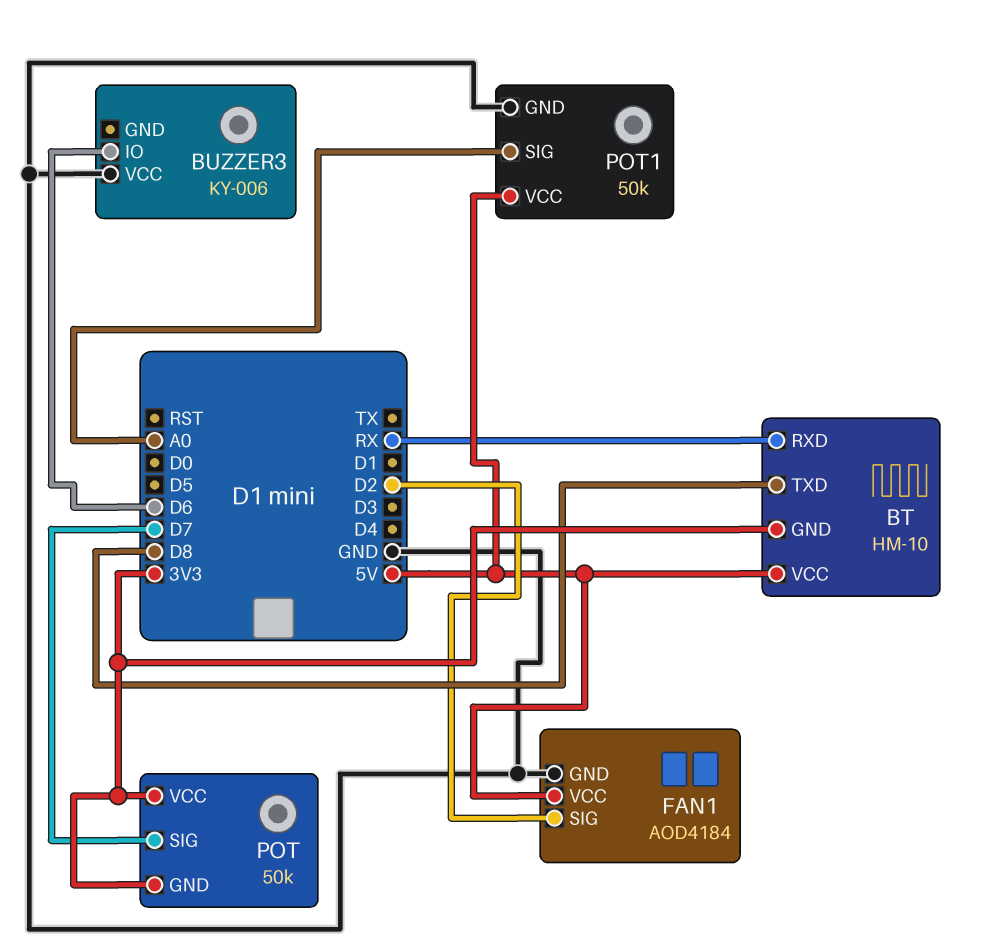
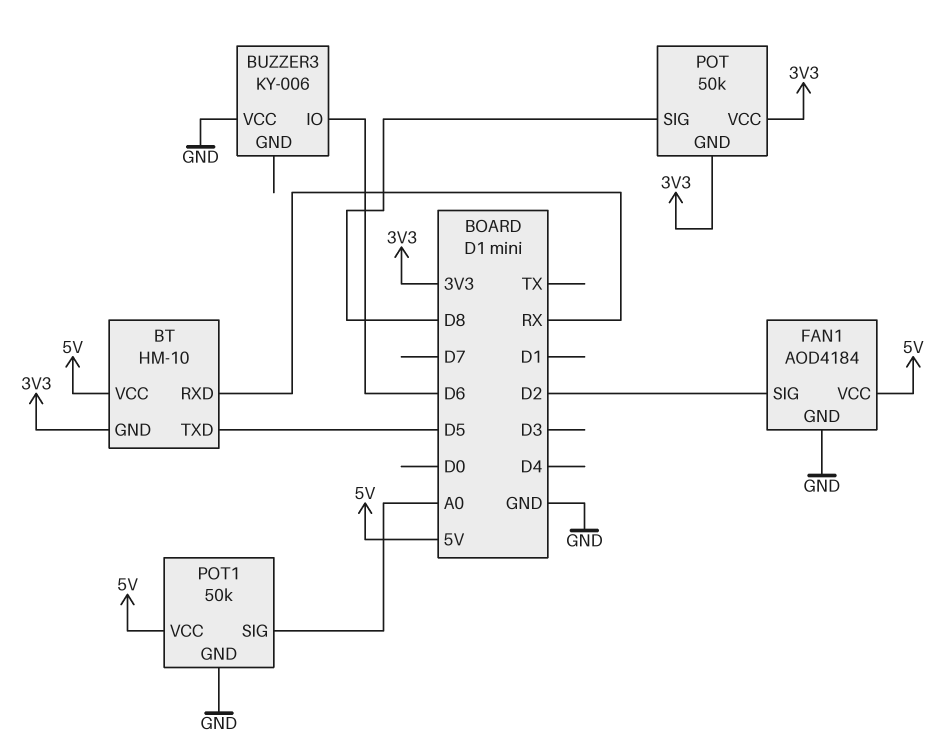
BT pin TXD: D8 -> D5
POT pin SIG: D7 -> D8

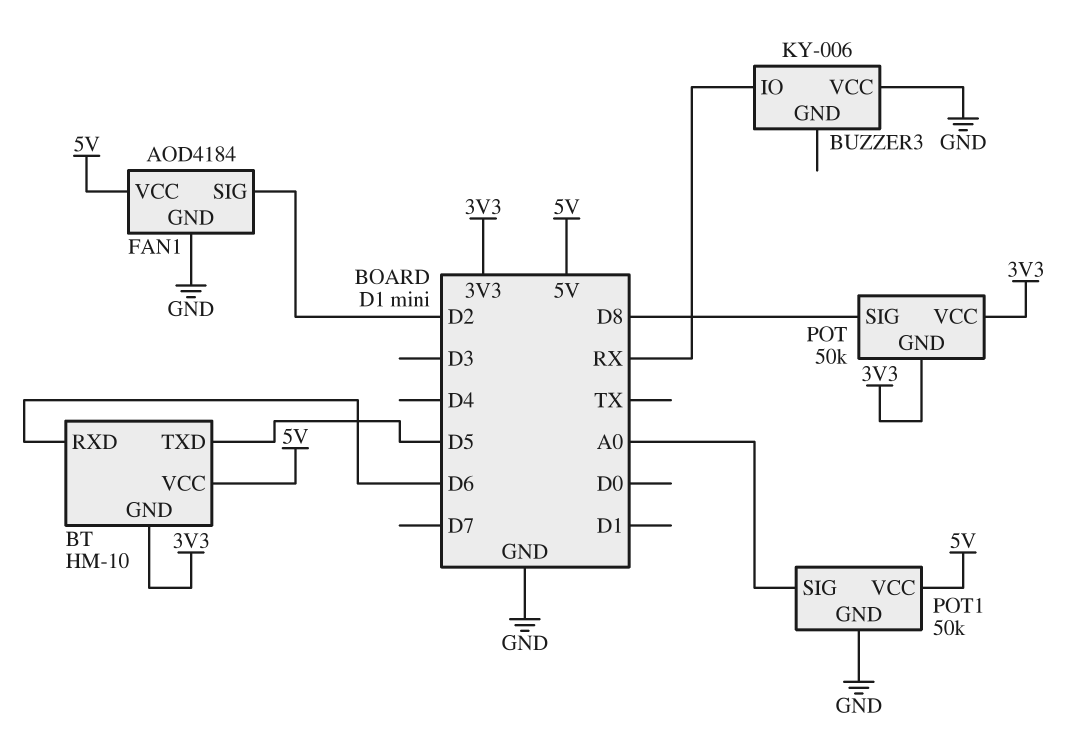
BT pin RXD: RX -> D6
BUZZER3 pin IO: D6 -> RX

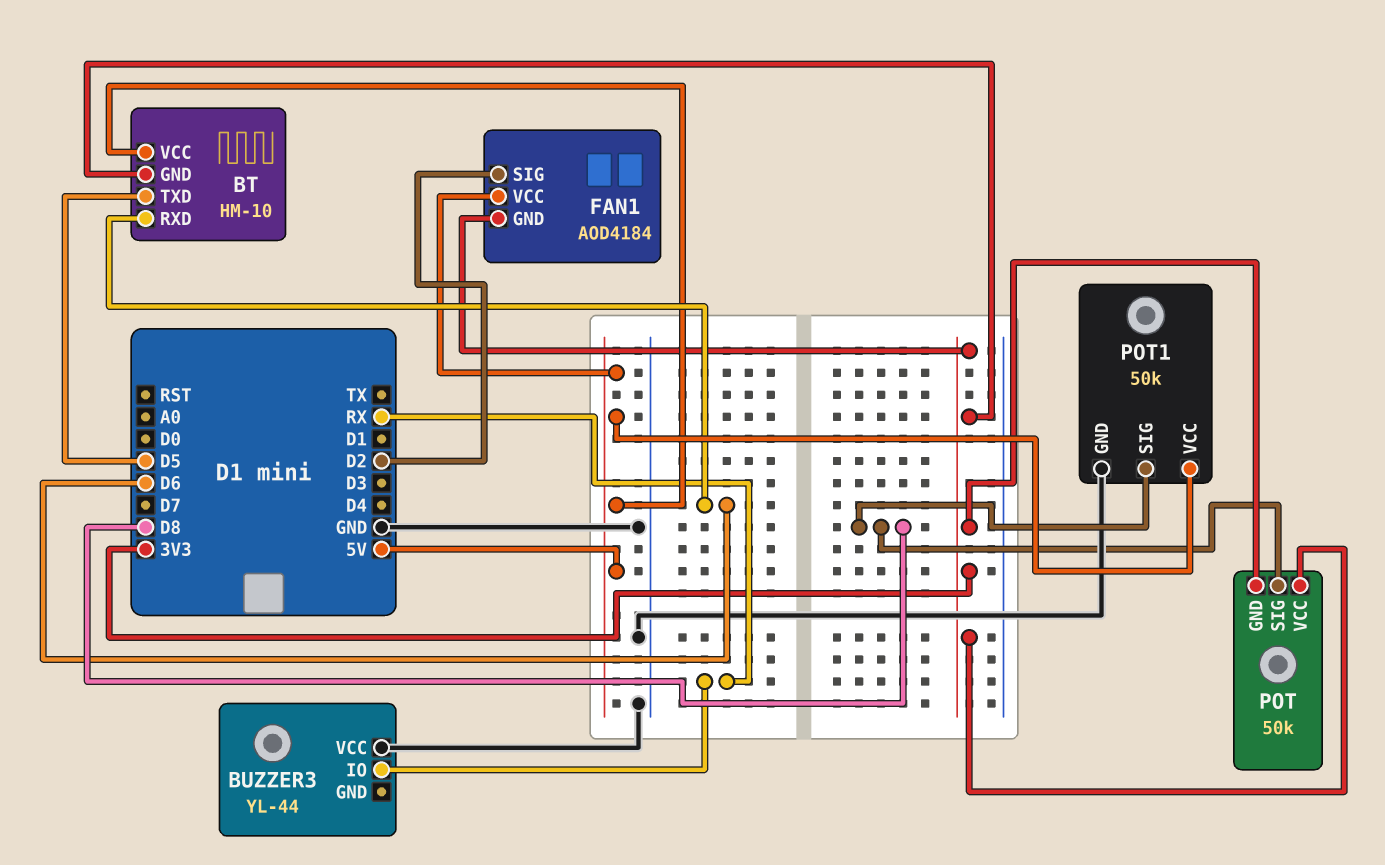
BUZZER3: KY-006 -> YL-44
FAN1 pin GND: GND -> 3V3
POT1 pin SIG: A0 -> D8

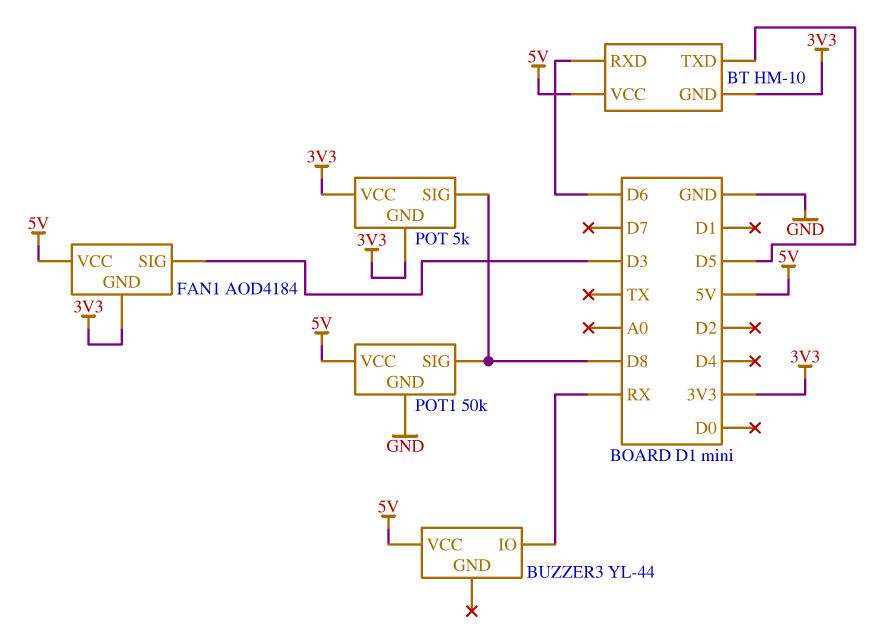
BUZZER3 pin VCC: GND -> 5V
FAN1 pin SIG: D2 -> D3
POT: 50k -> 5k

